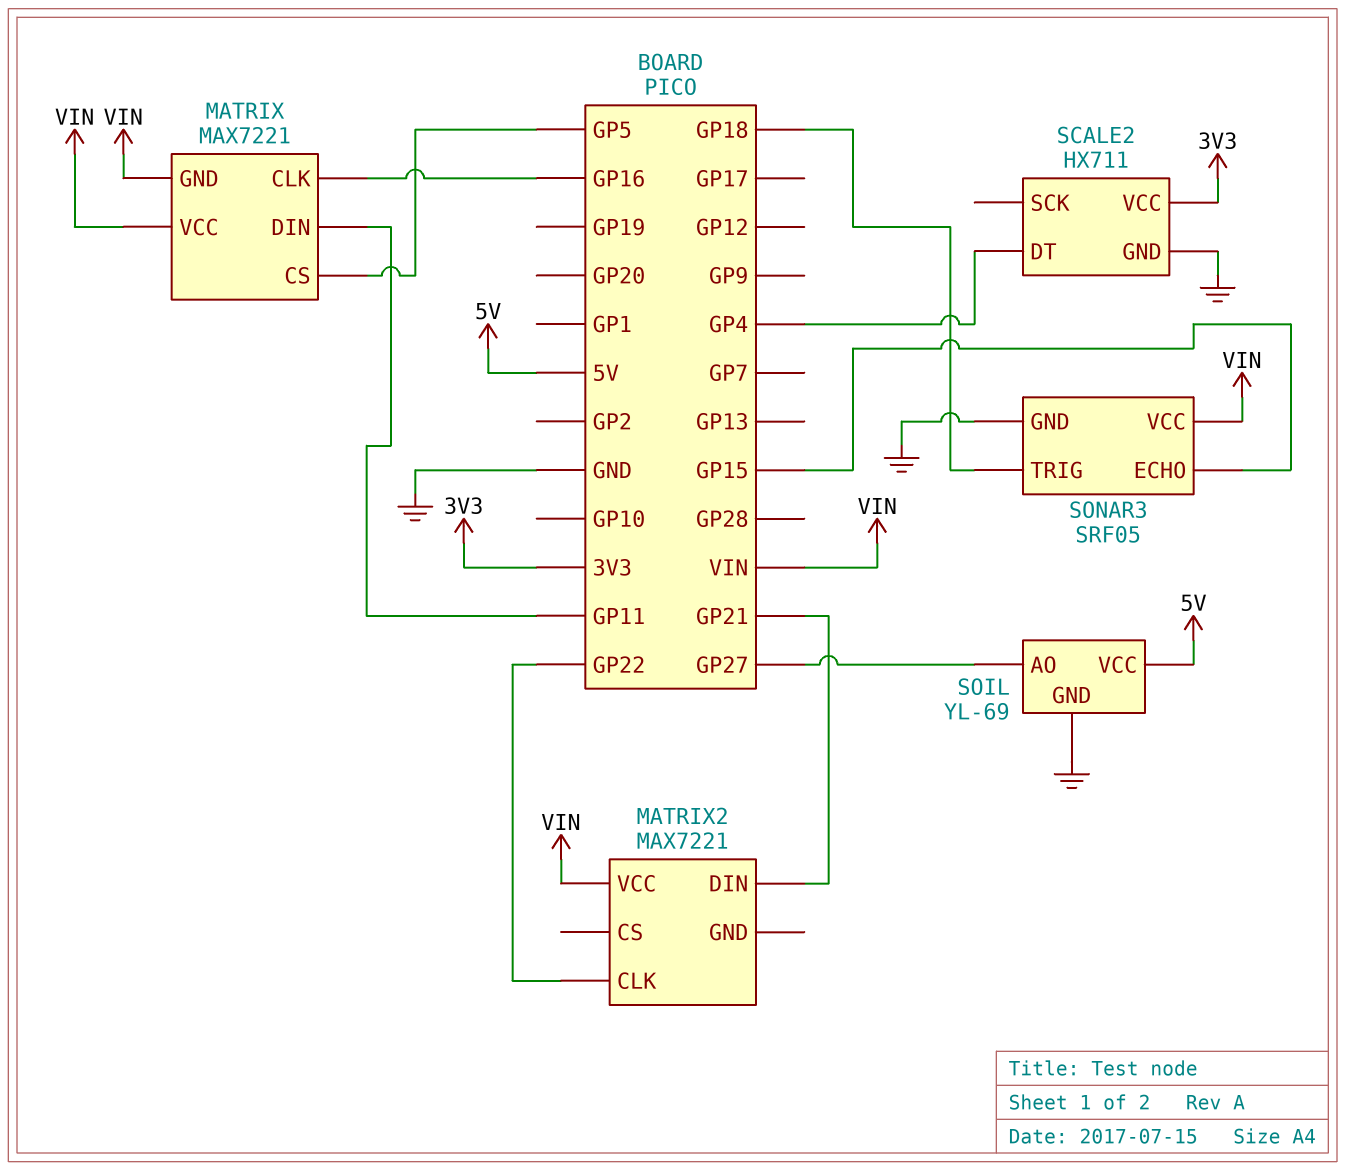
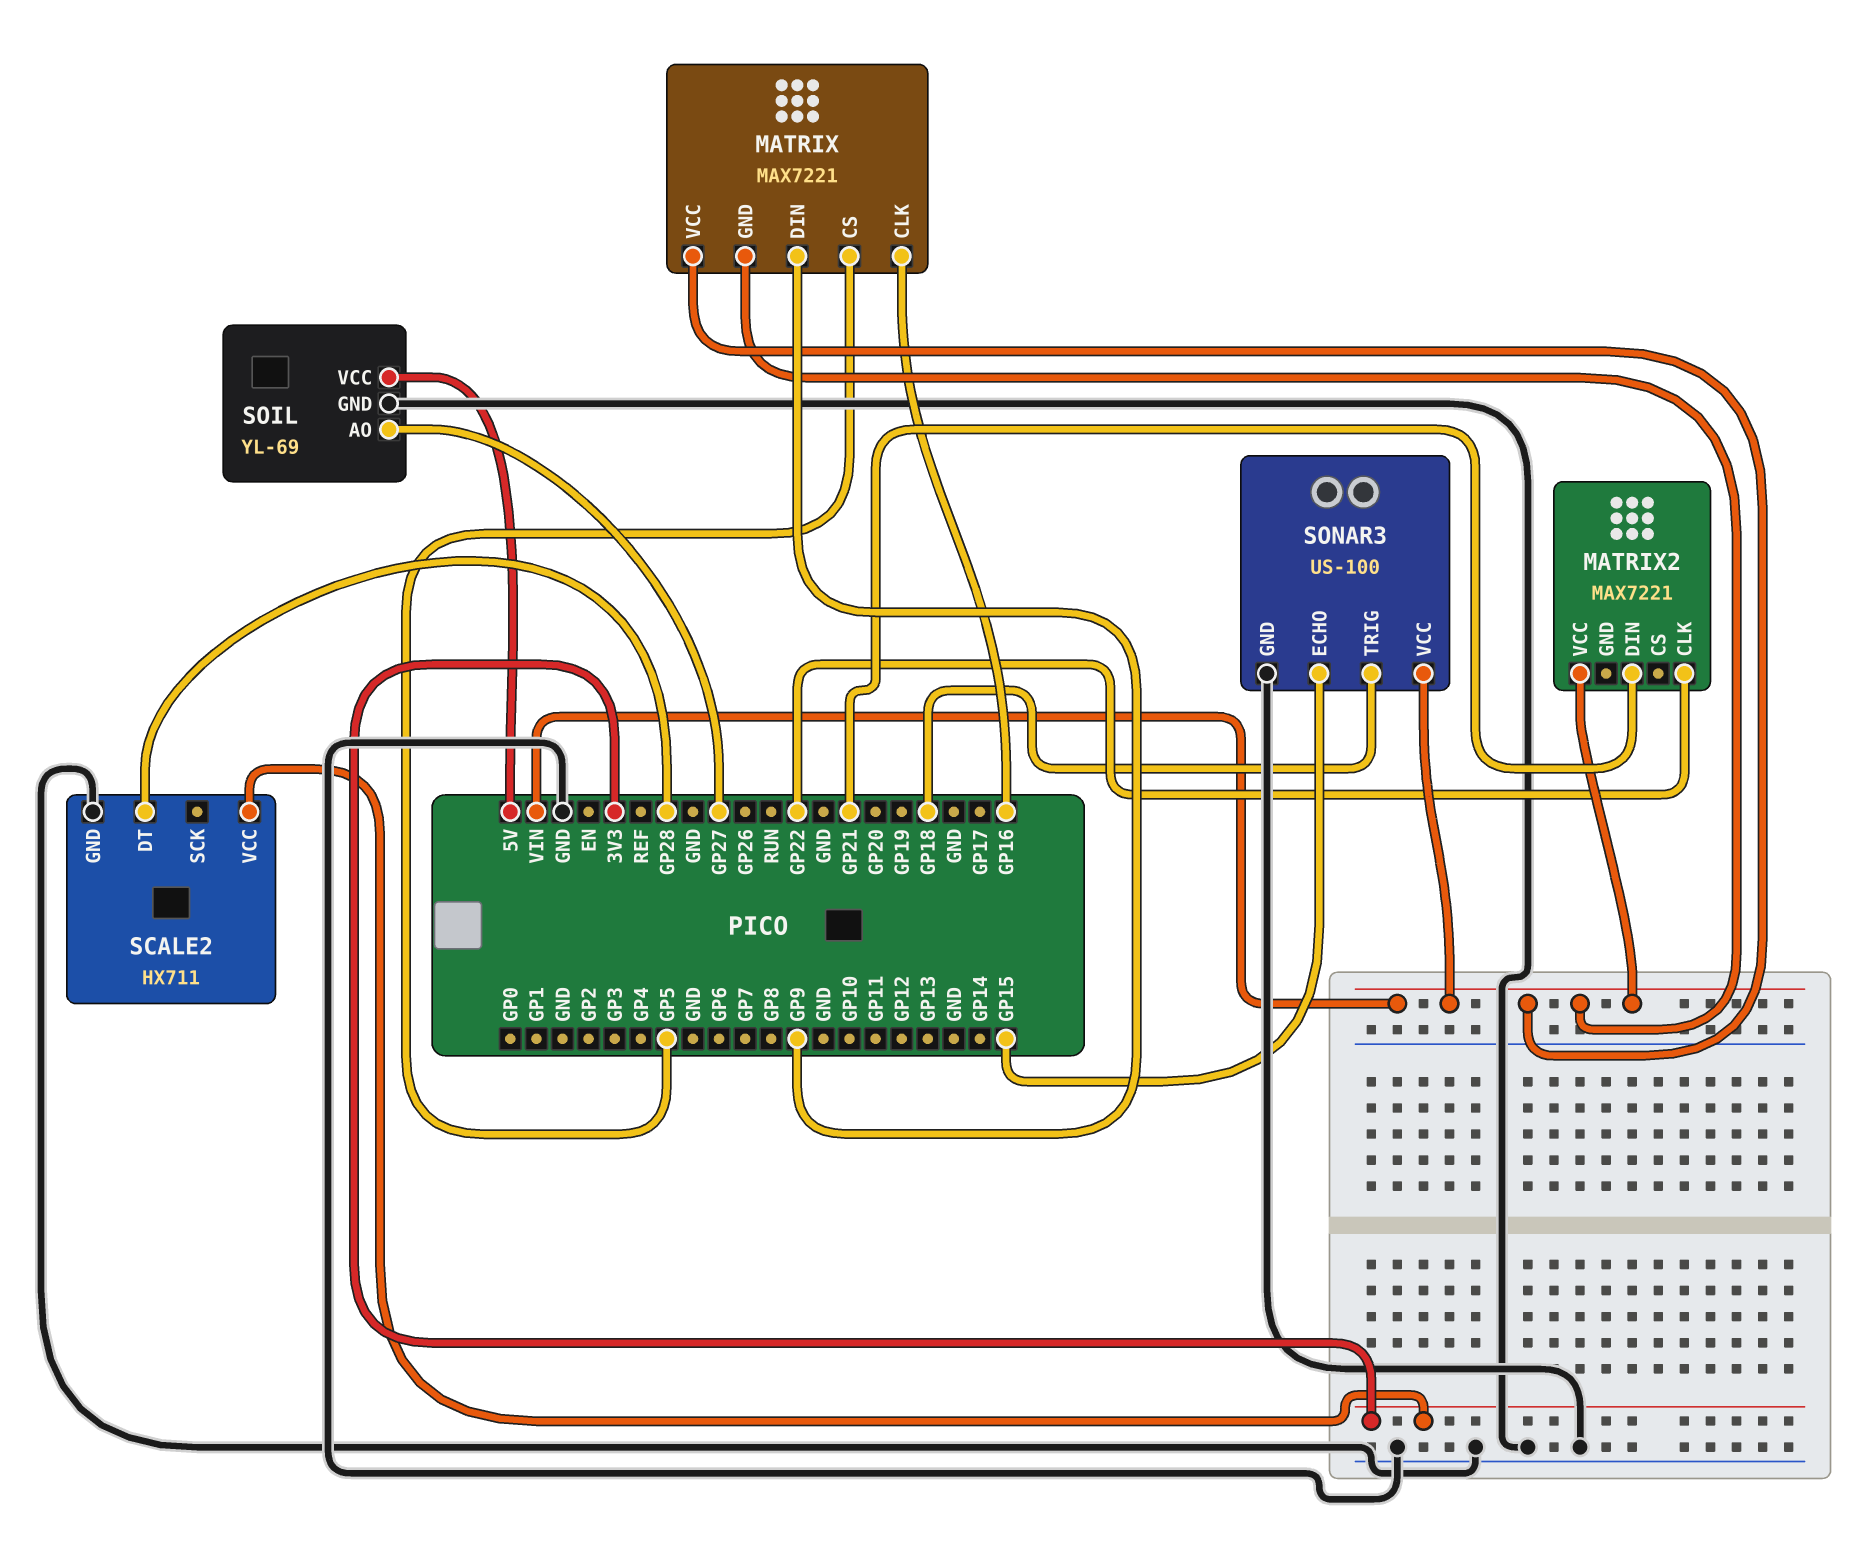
MATRIX pin DIN: GP11 -> GP9
SCALE2 pin DT: GP4 -> GP28
SONAR3: SRF05 -> US-100

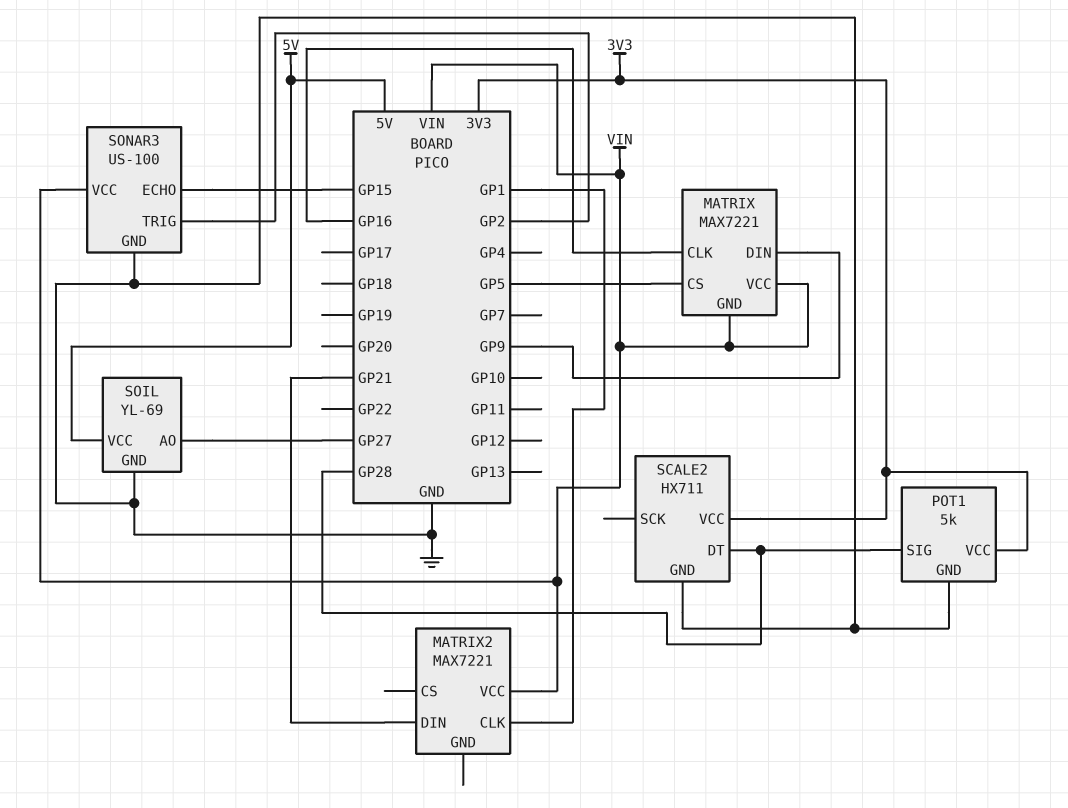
MATRIX2 pin CLK: GP22 -> GP1
POT1: none -> 5k
POT1 pin GND: none -> GND
POT1 pin SIG: none -> GP28
POT1 pin VCC: none -> 3V3
SONAR3 pin TRIG: GP18 -> GP2

